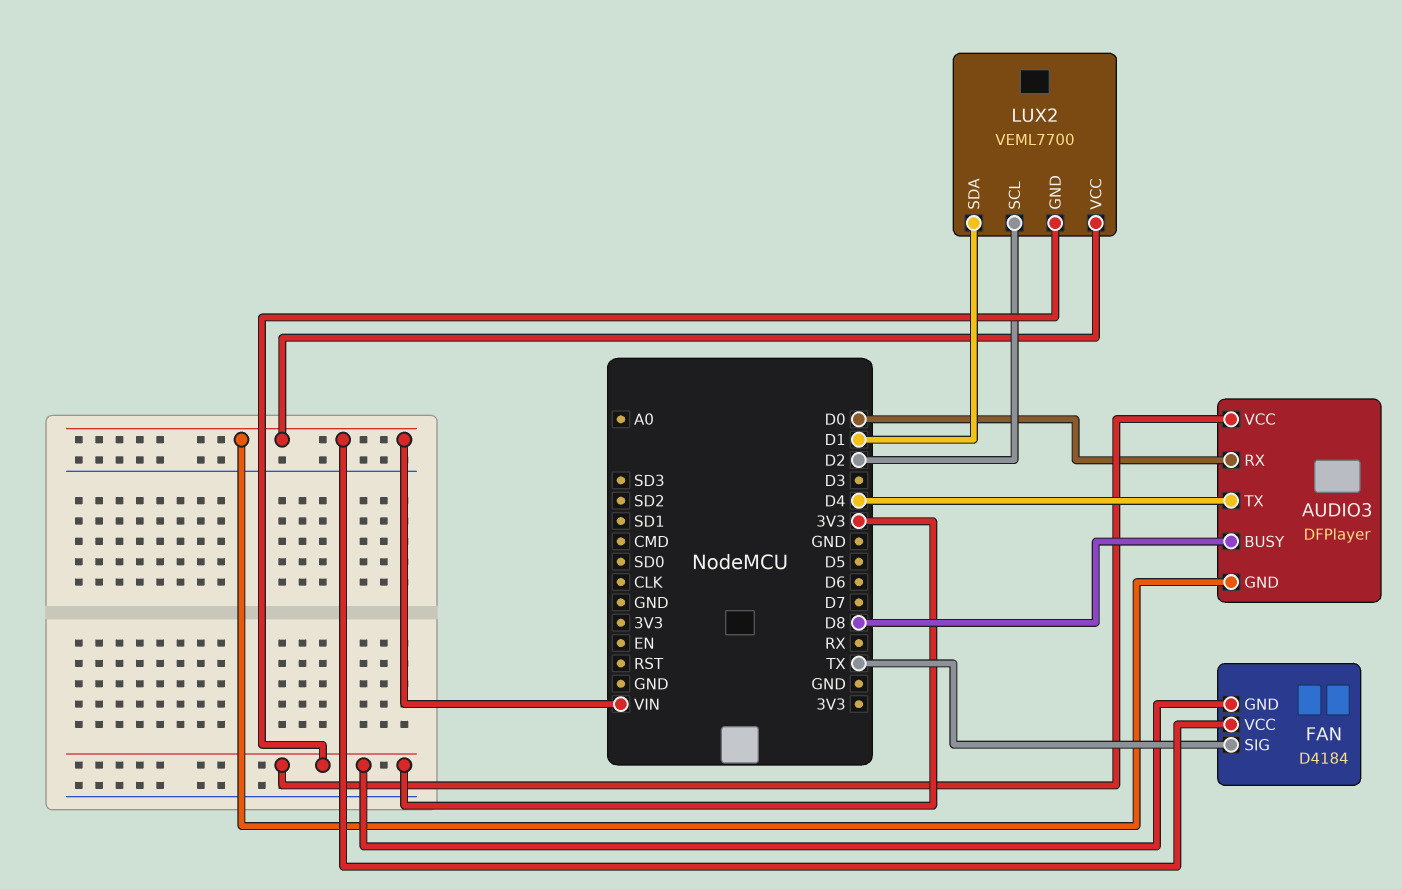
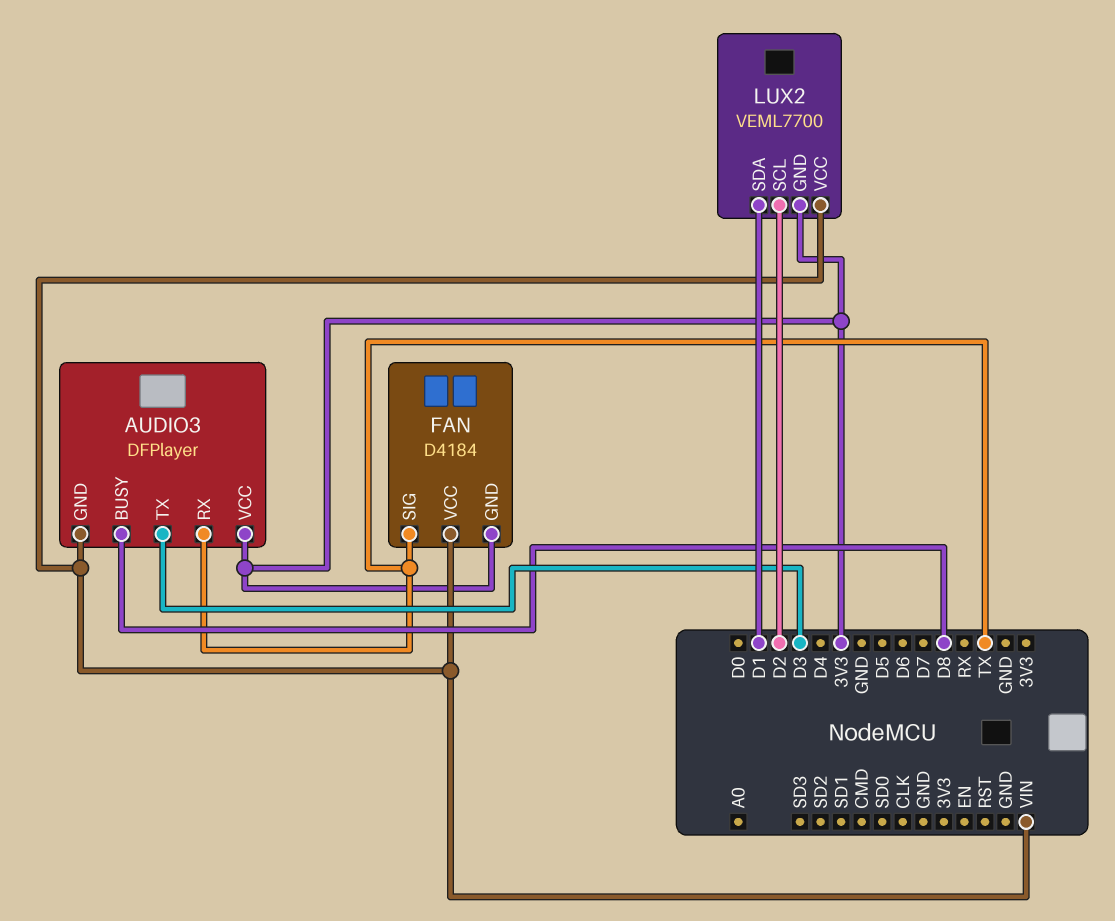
AUDIO3 pin RX: D0 -> TX
AUDIO3 pin TX: D4 -> D3

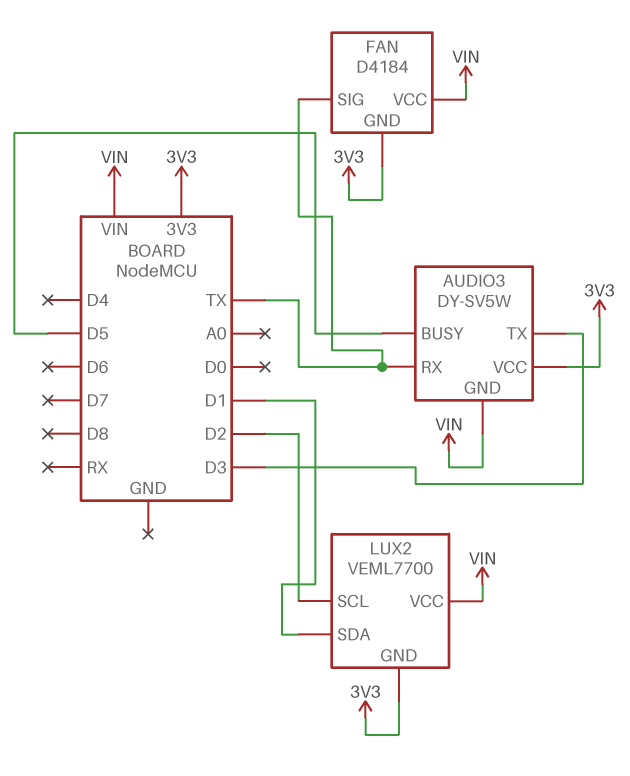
AUDIO3: DFPlayer -> DY-SV5W
AUDIO3 pin BUSY: D8 -> D5

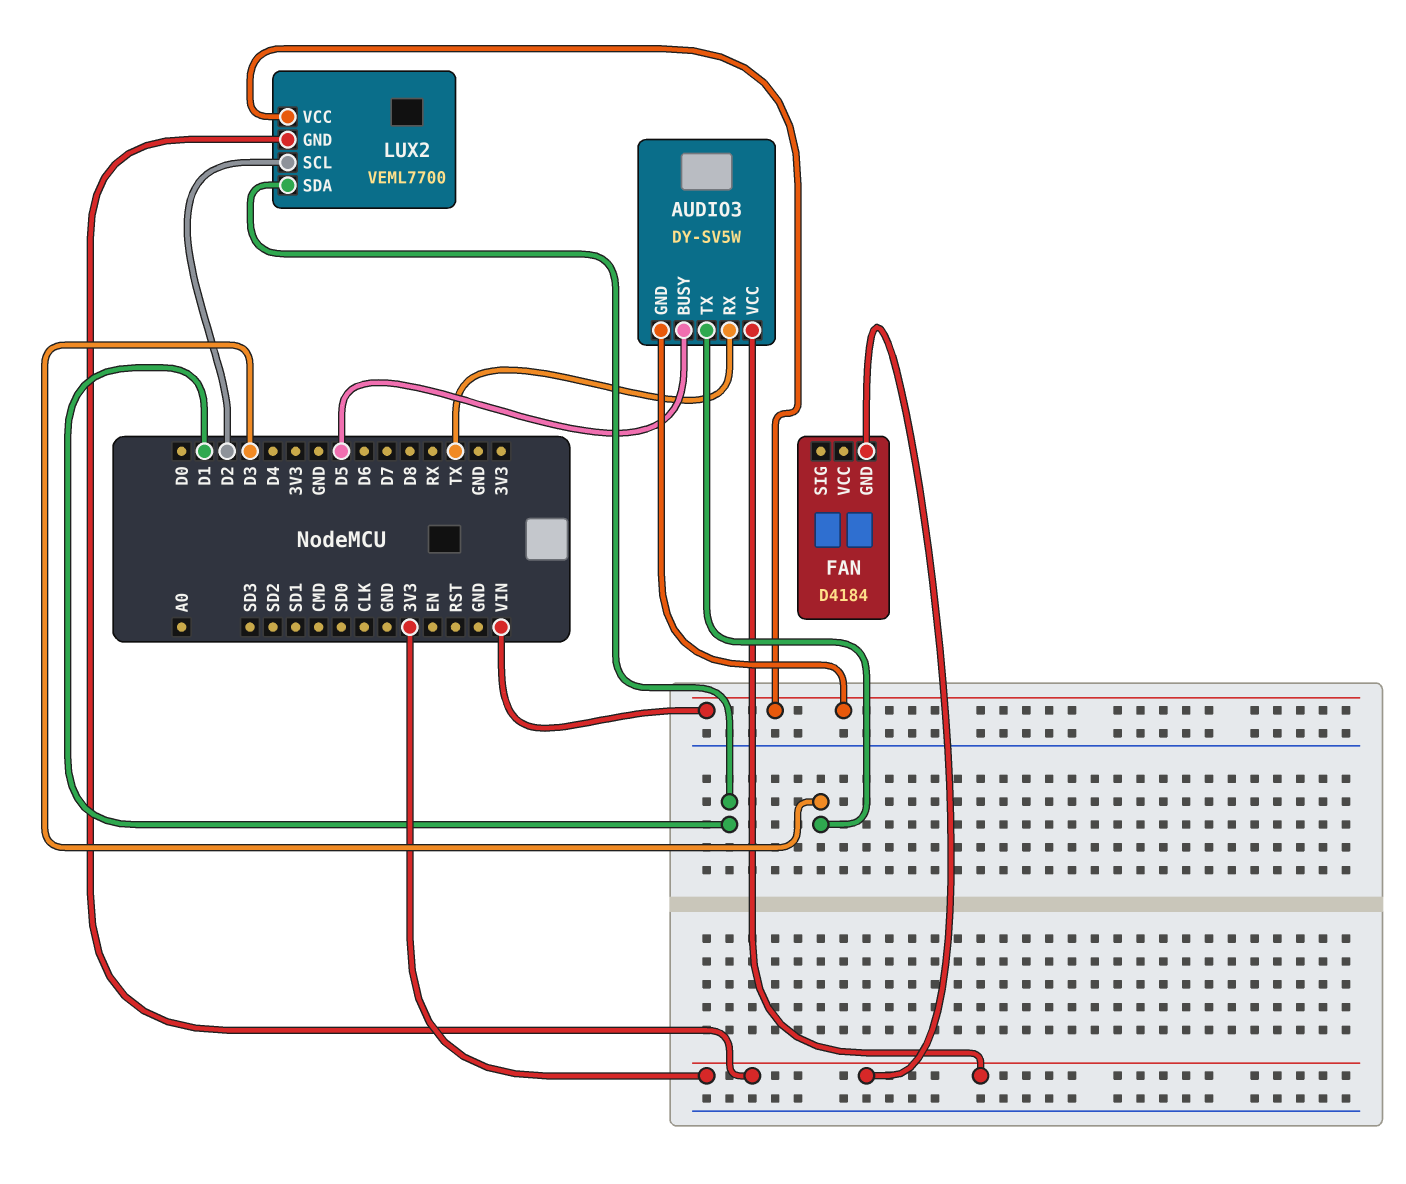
FAN pin SIG: TX -> none
FAN pin VCC: VIN -> none

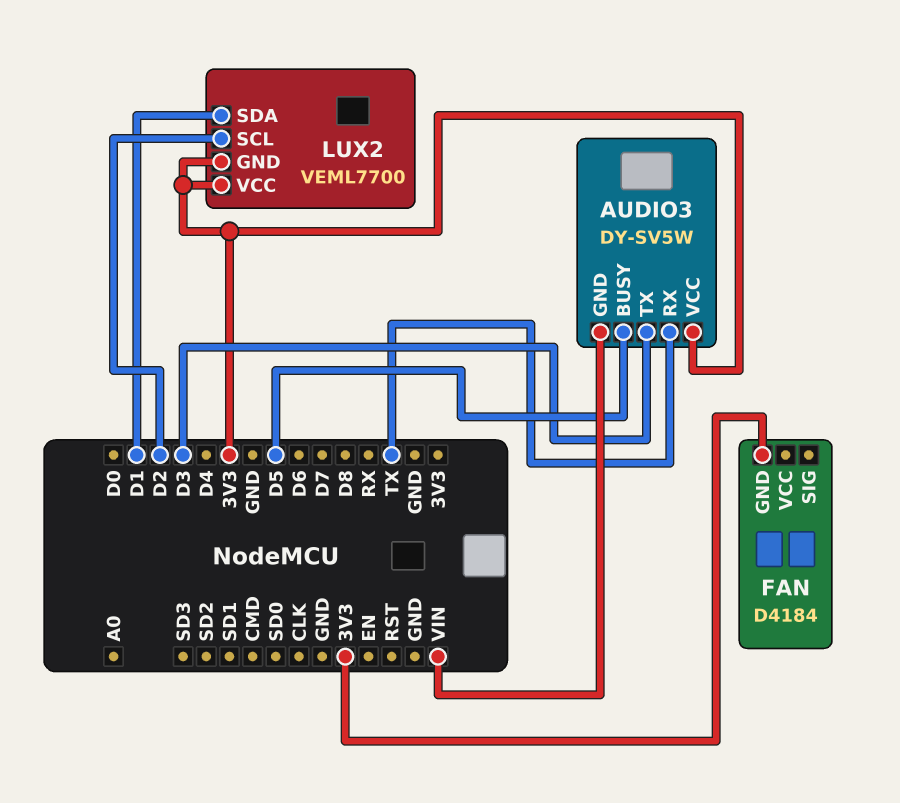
LUX2 pin VCC: VIN -> 3V3

